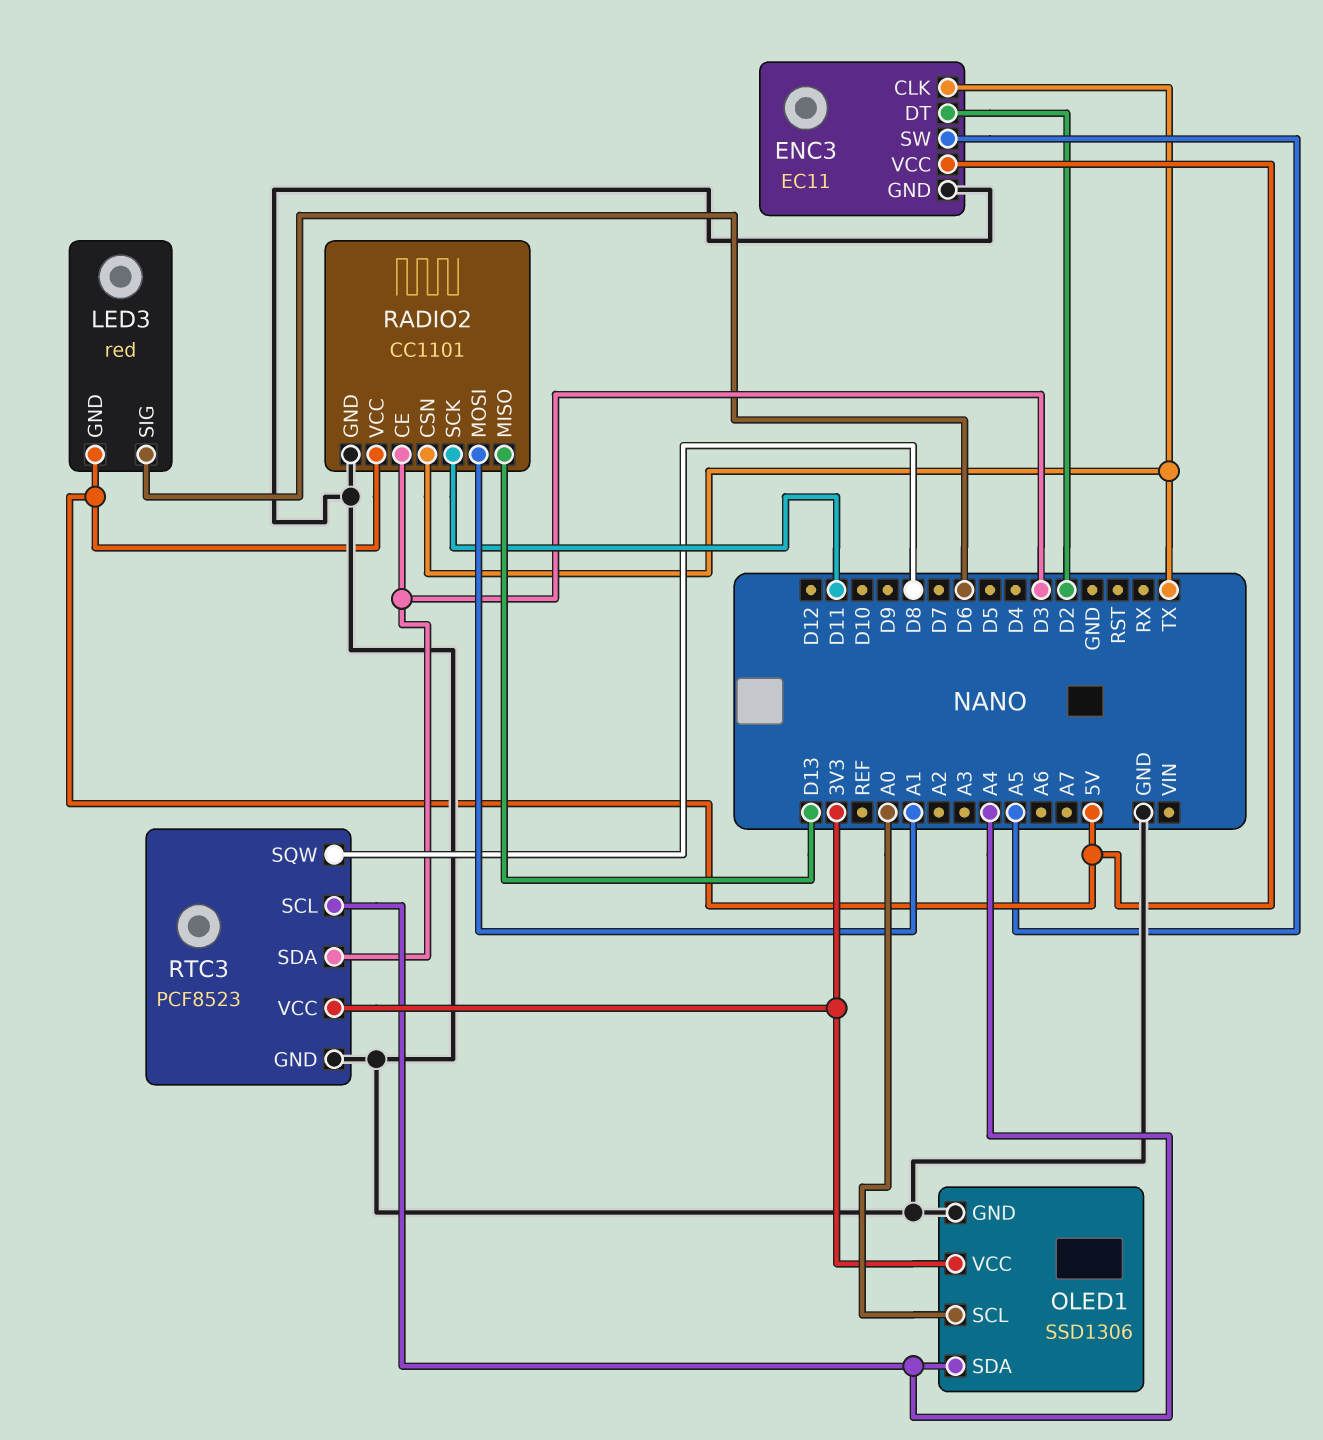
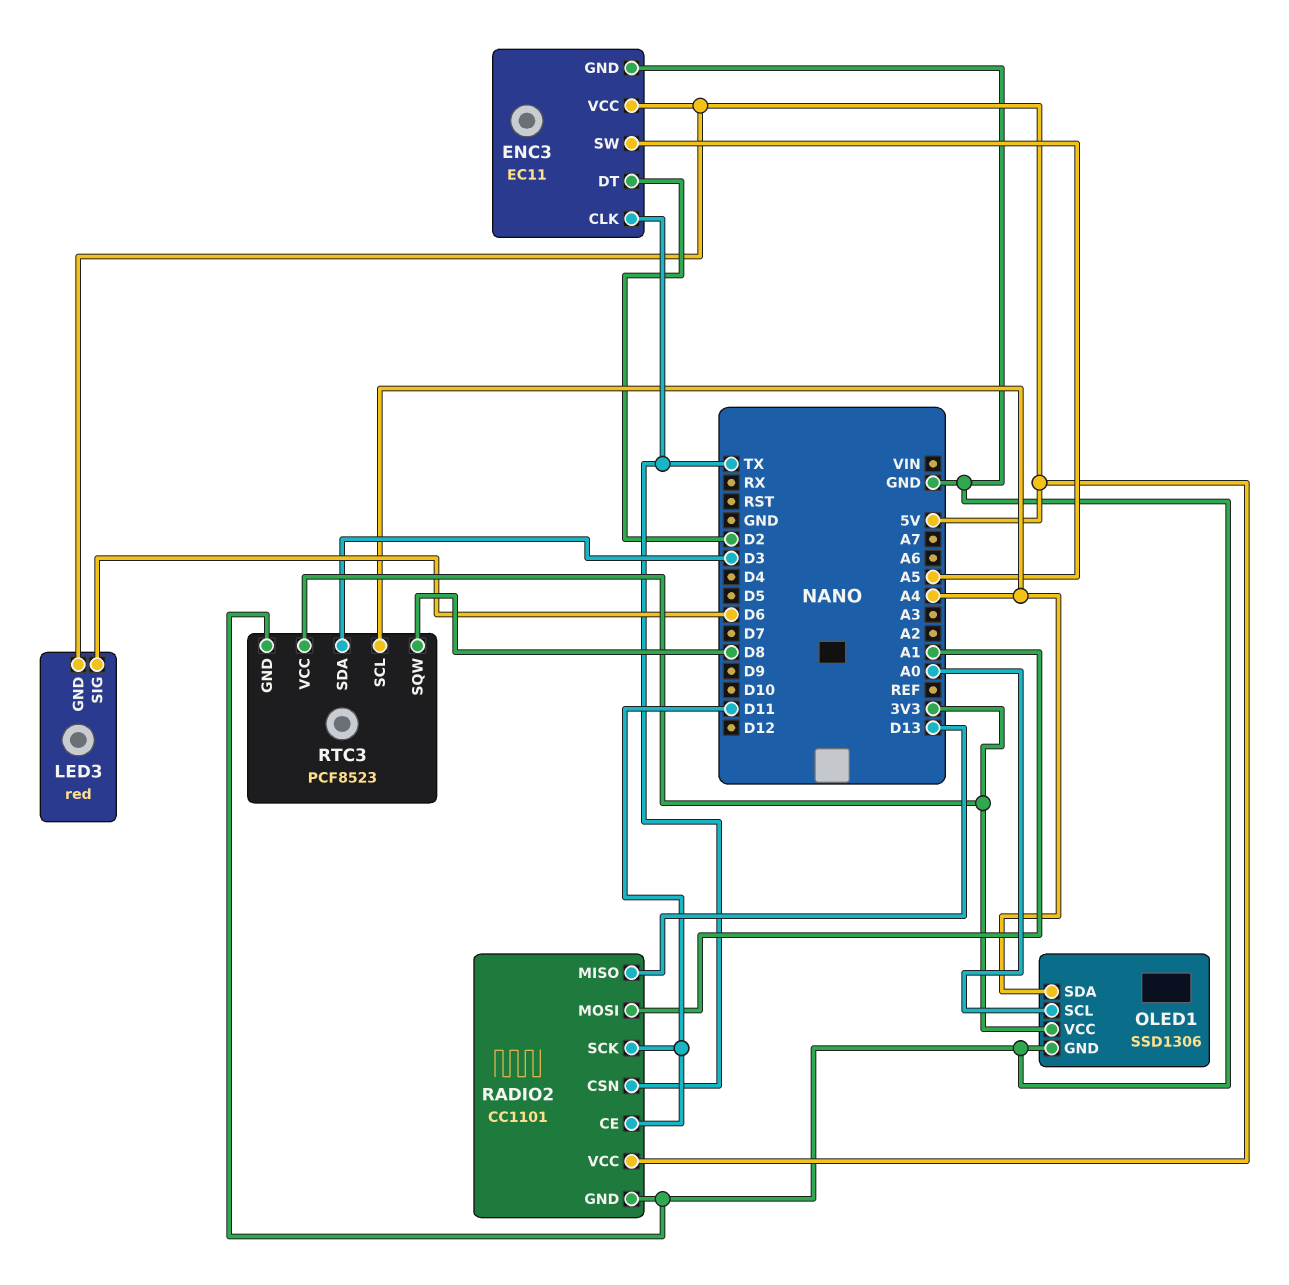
RADIO2 pin CE: D3 -> D11

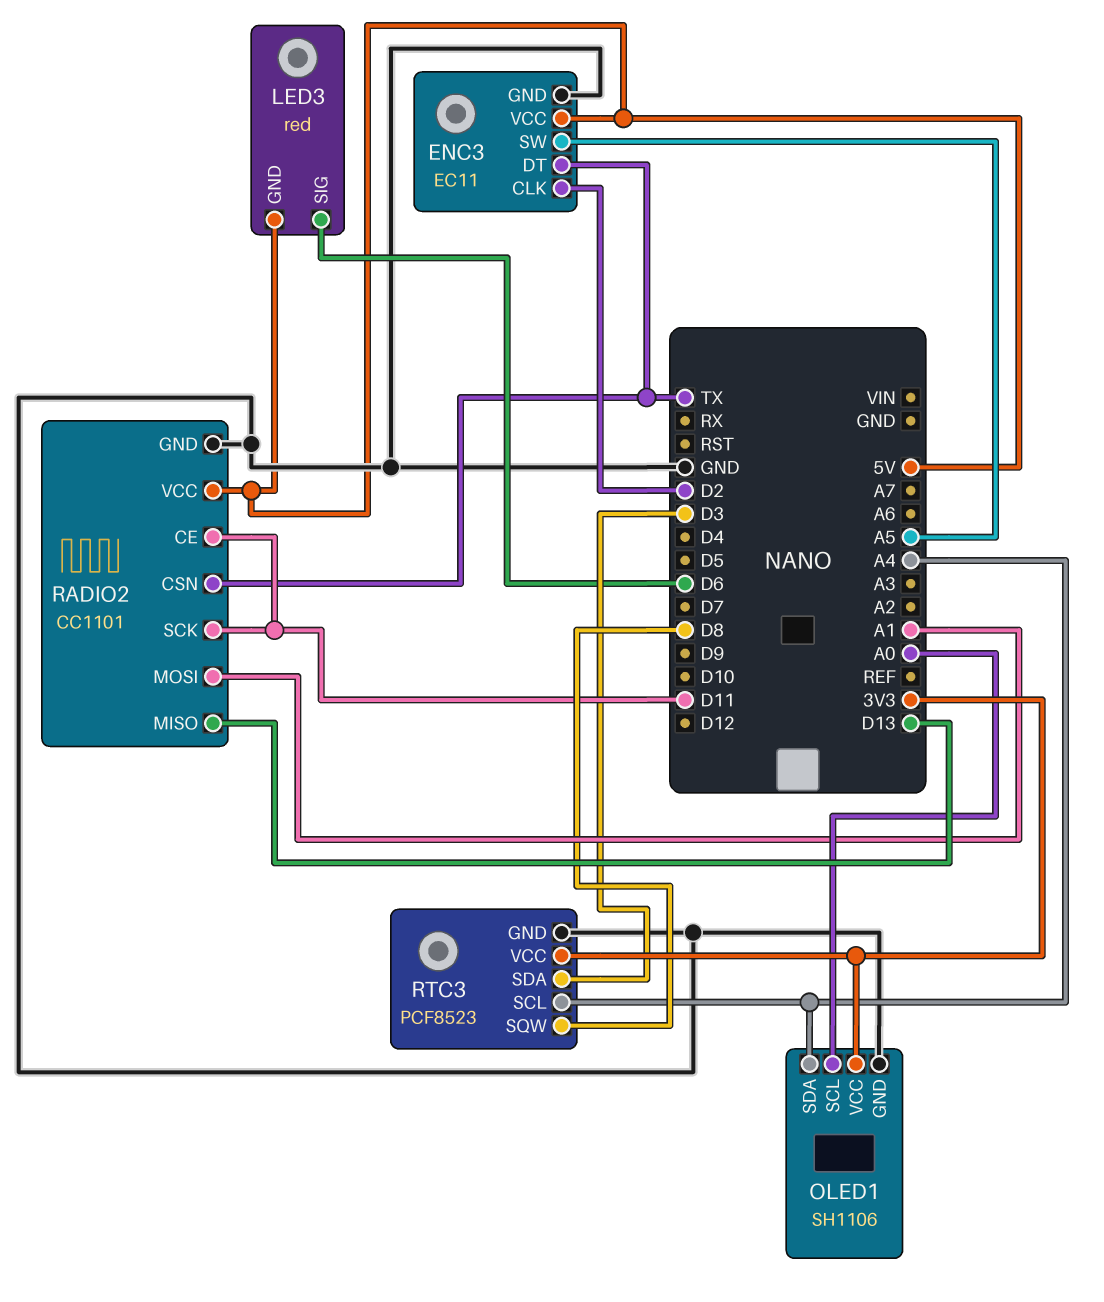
ENC3 pin CLK: TX -> D2
ENC3 pin DT: D2 -> TX
OLED1: SSD1306 -> SH1106

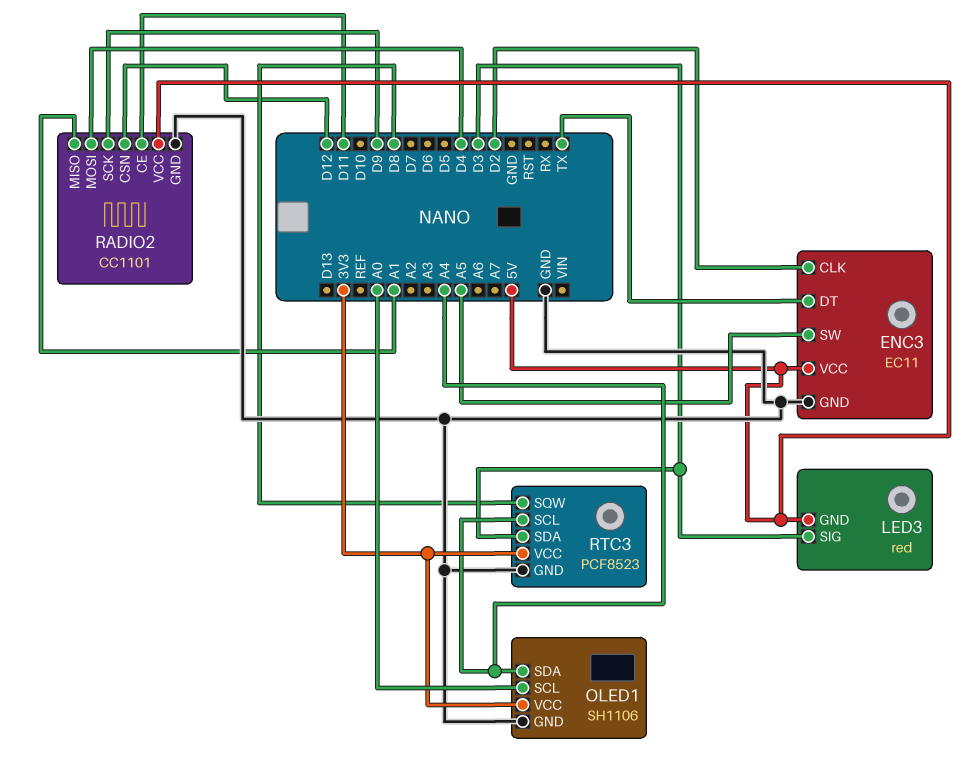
LED3 pin SIG: D6 -> D3
RADIO2 pin CSN: TX -> D12
RADIO2 pin MISO: D13 -> A1
RADIO2 pin MOSI: A1 -> D4
RADIO2 pin SCK: D11 -> D9

